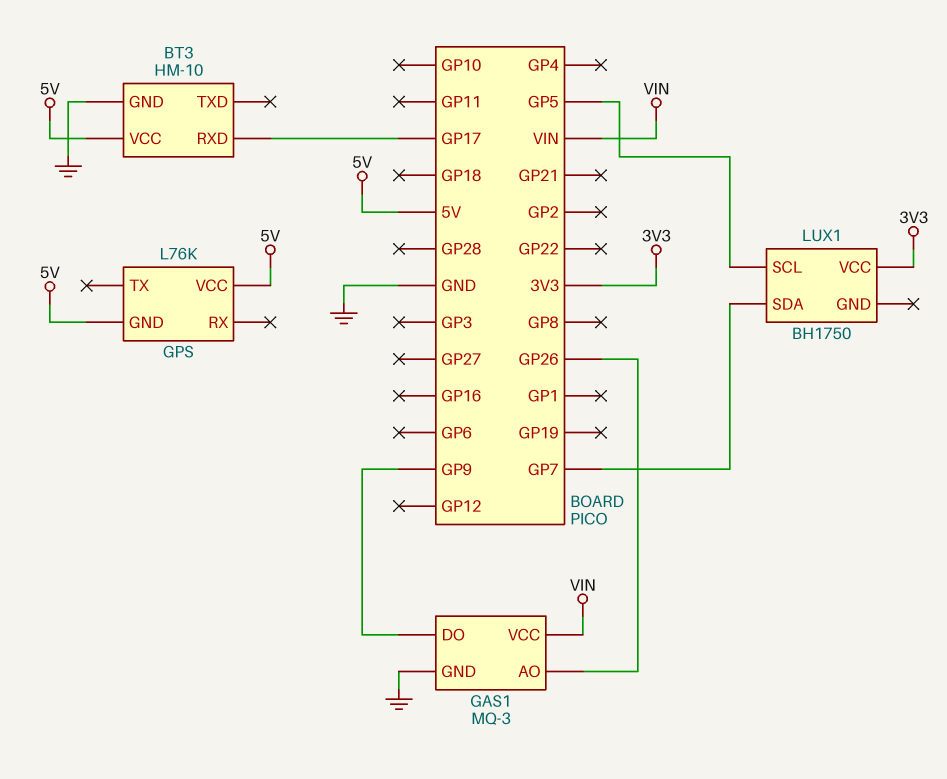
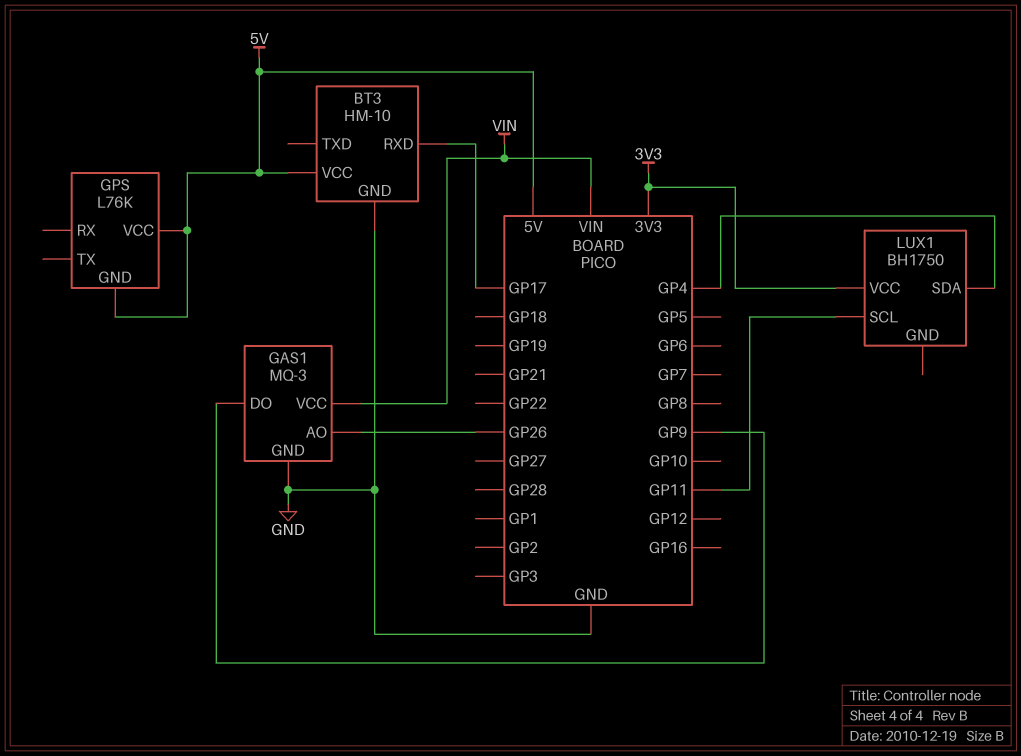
LUX1 pin SCL: GP5 -> GP11
LUX1 pin SDA: GP7 -> GP4

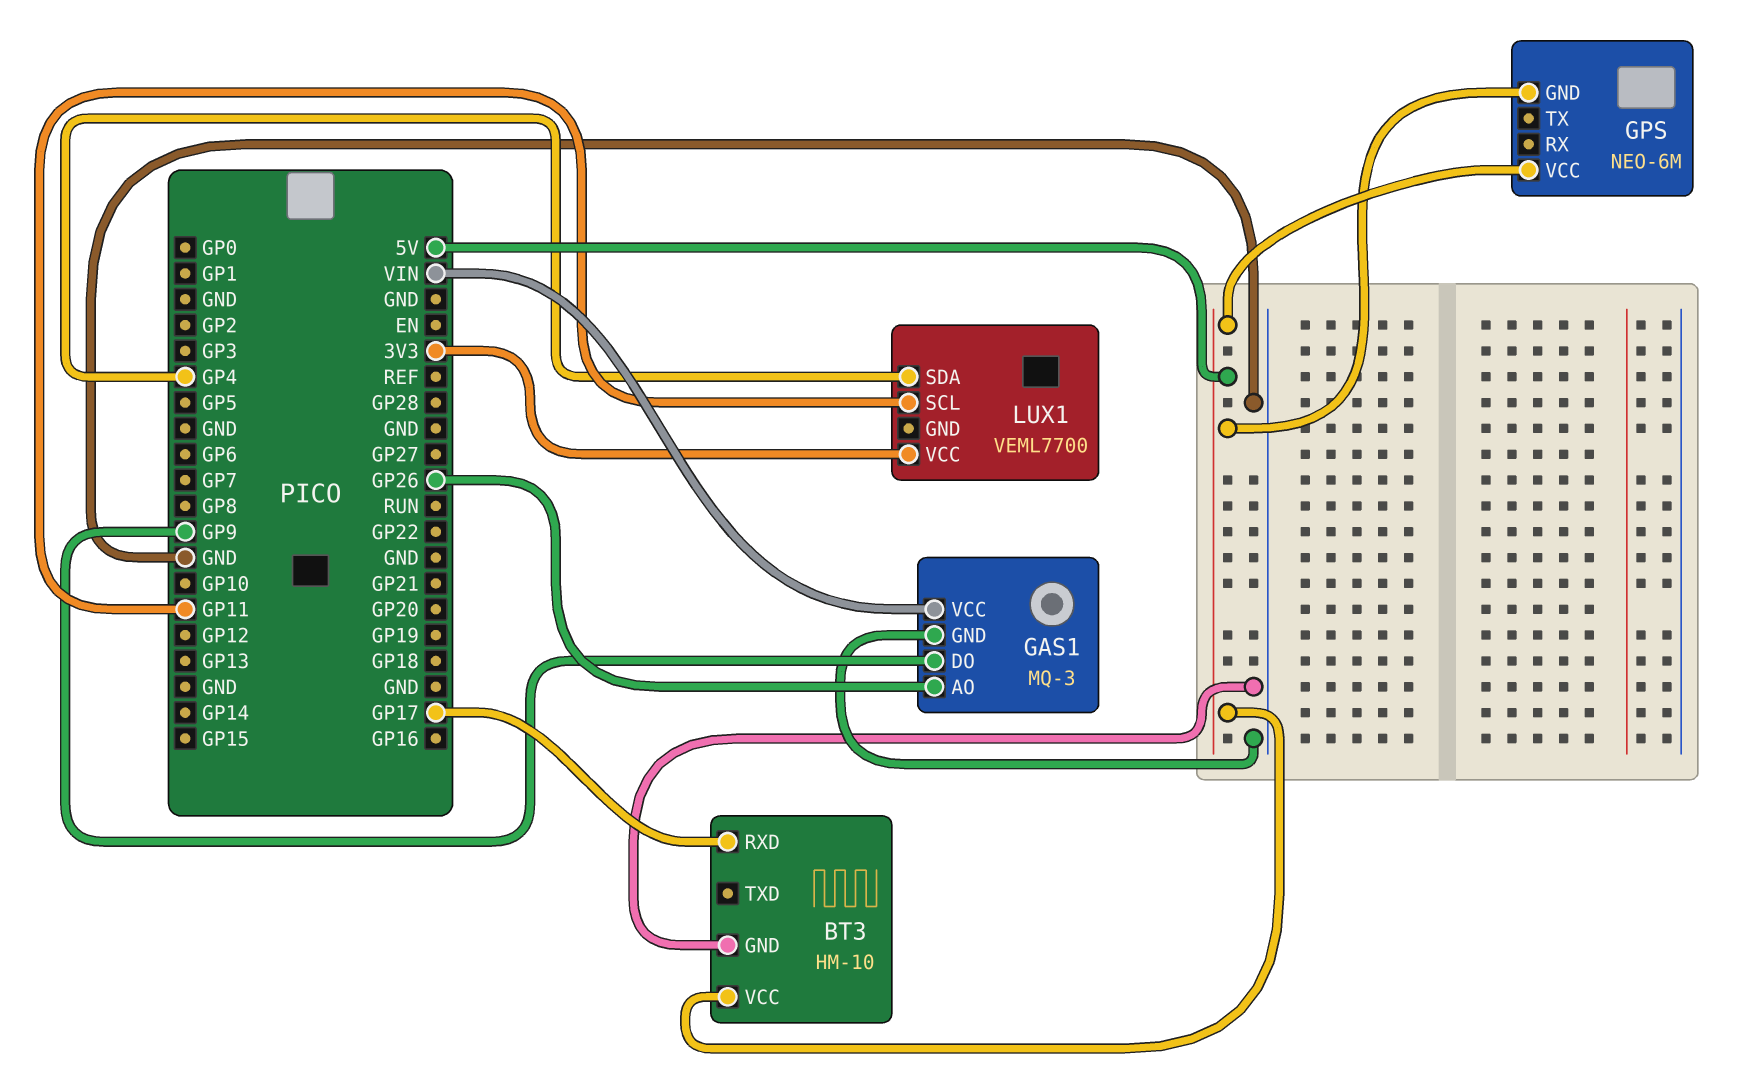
GPS: L76K -> NEO-6M
LUX1: BH1750 -> VEML7700

